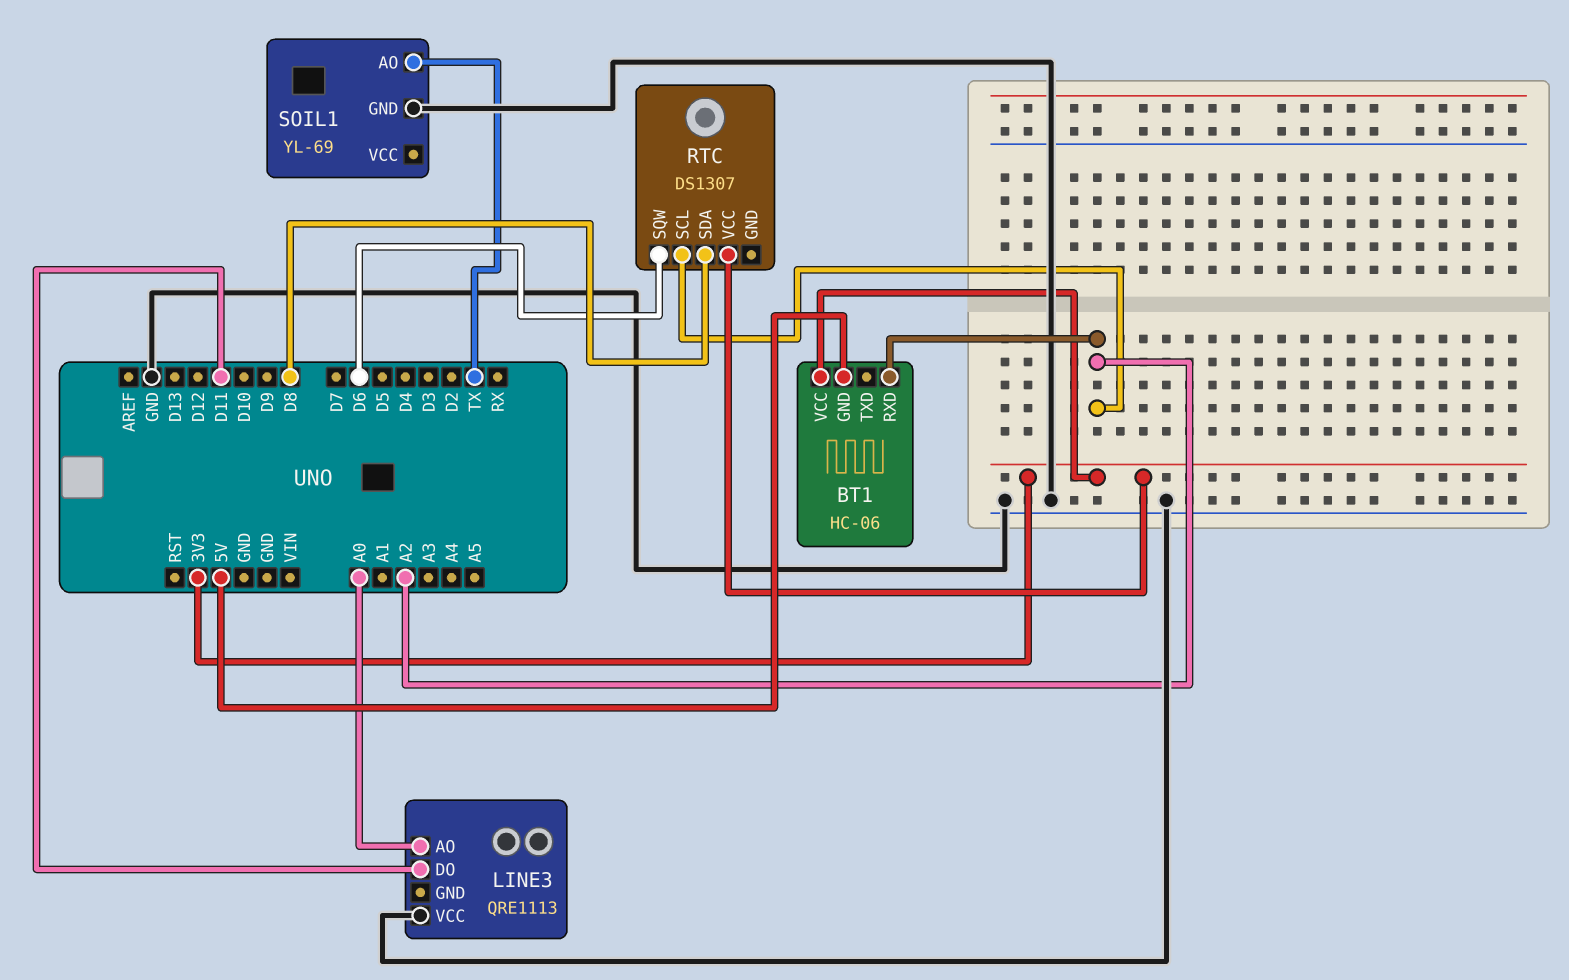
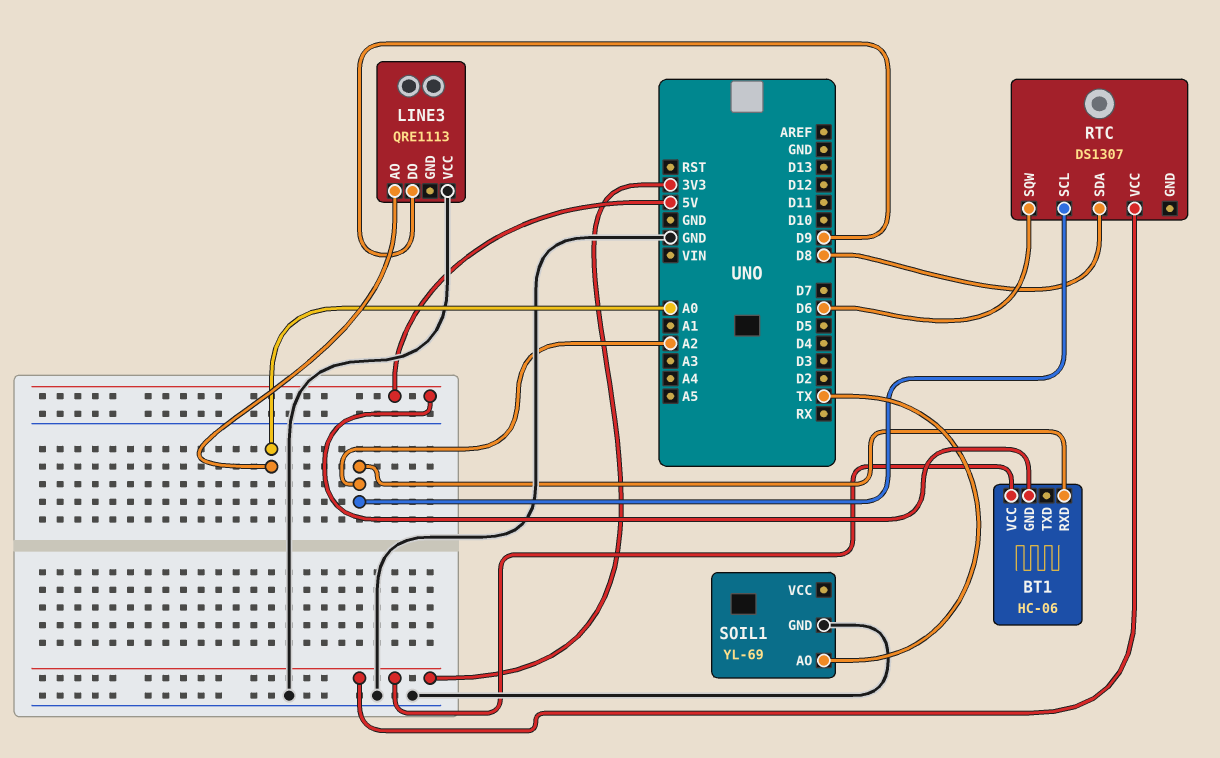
LINE3 pin DO: D11 -> D9

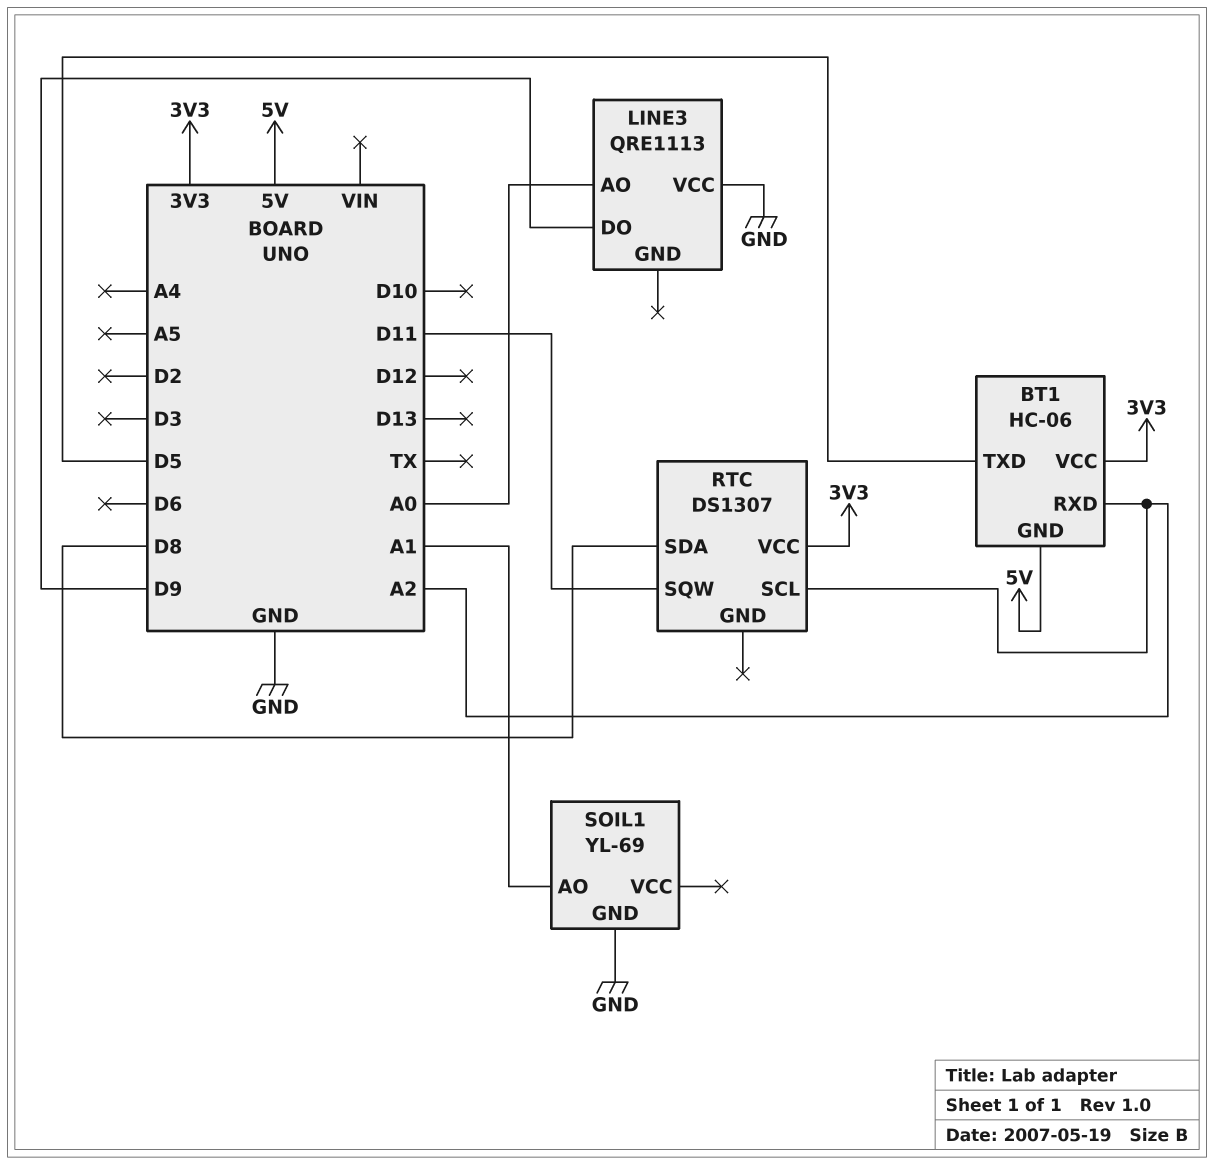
BT1 pin TXD: none -> D5
RTC pin SQW: D6 -> D11
SOIL1 pin AO: TX -> A1

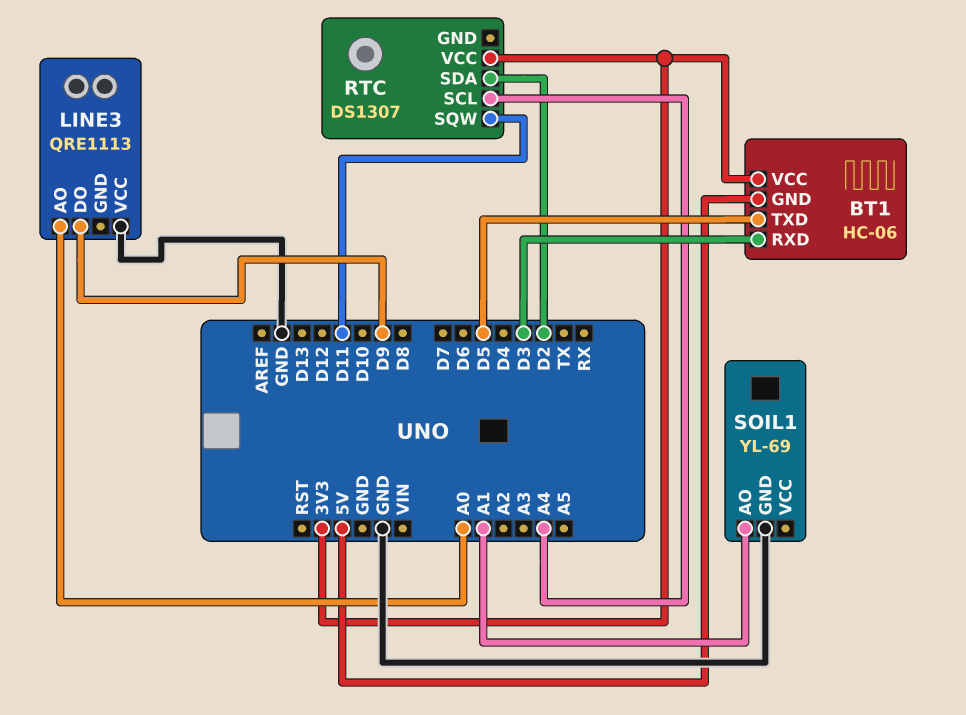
BT1 pin RXD: A2 -> D3
RTC pin SCL: A2 -> A4
RTC pin SDA: D8 -> D2

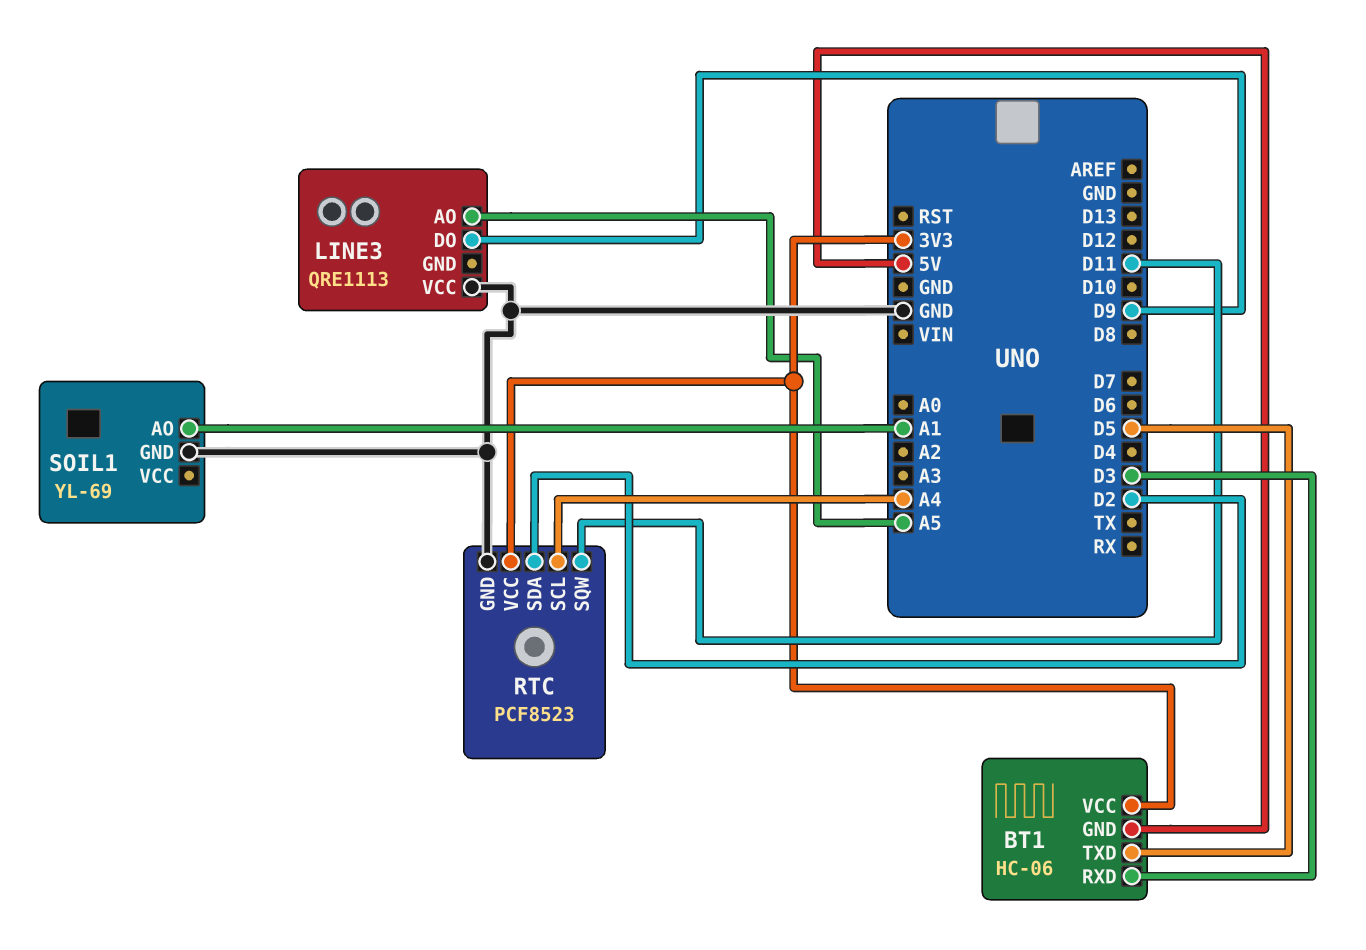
LINE3 pin AO: A0 -> A5
RTC: DS1307 -> PCF8523
RTC pin GND: none -> GND

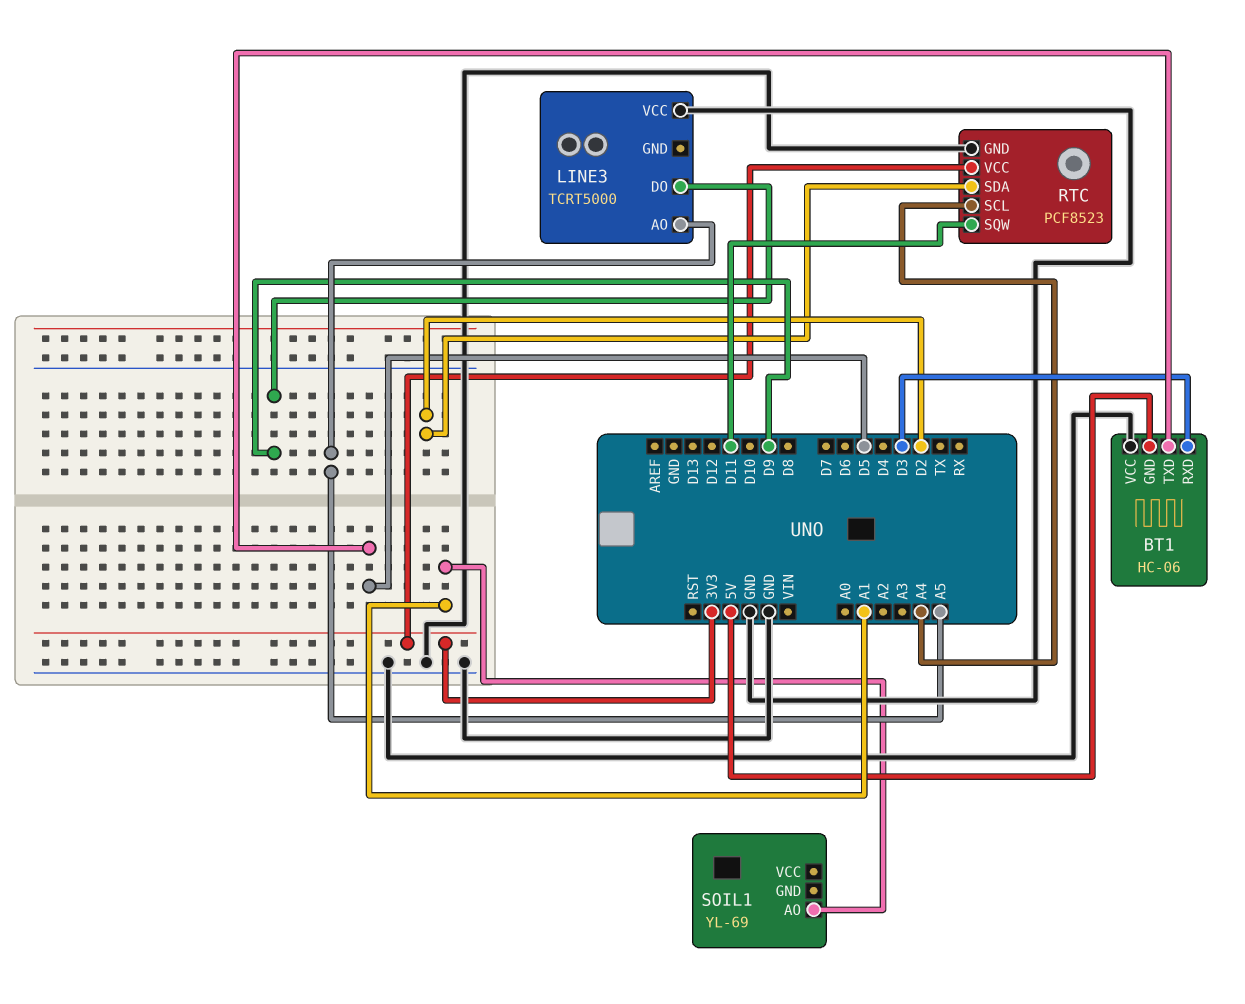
BT1 pin VCC: 3V3 -> GND
LINE3: QRE1113 -> TCRT5000
SOIL1 pin GND: GND -> none

